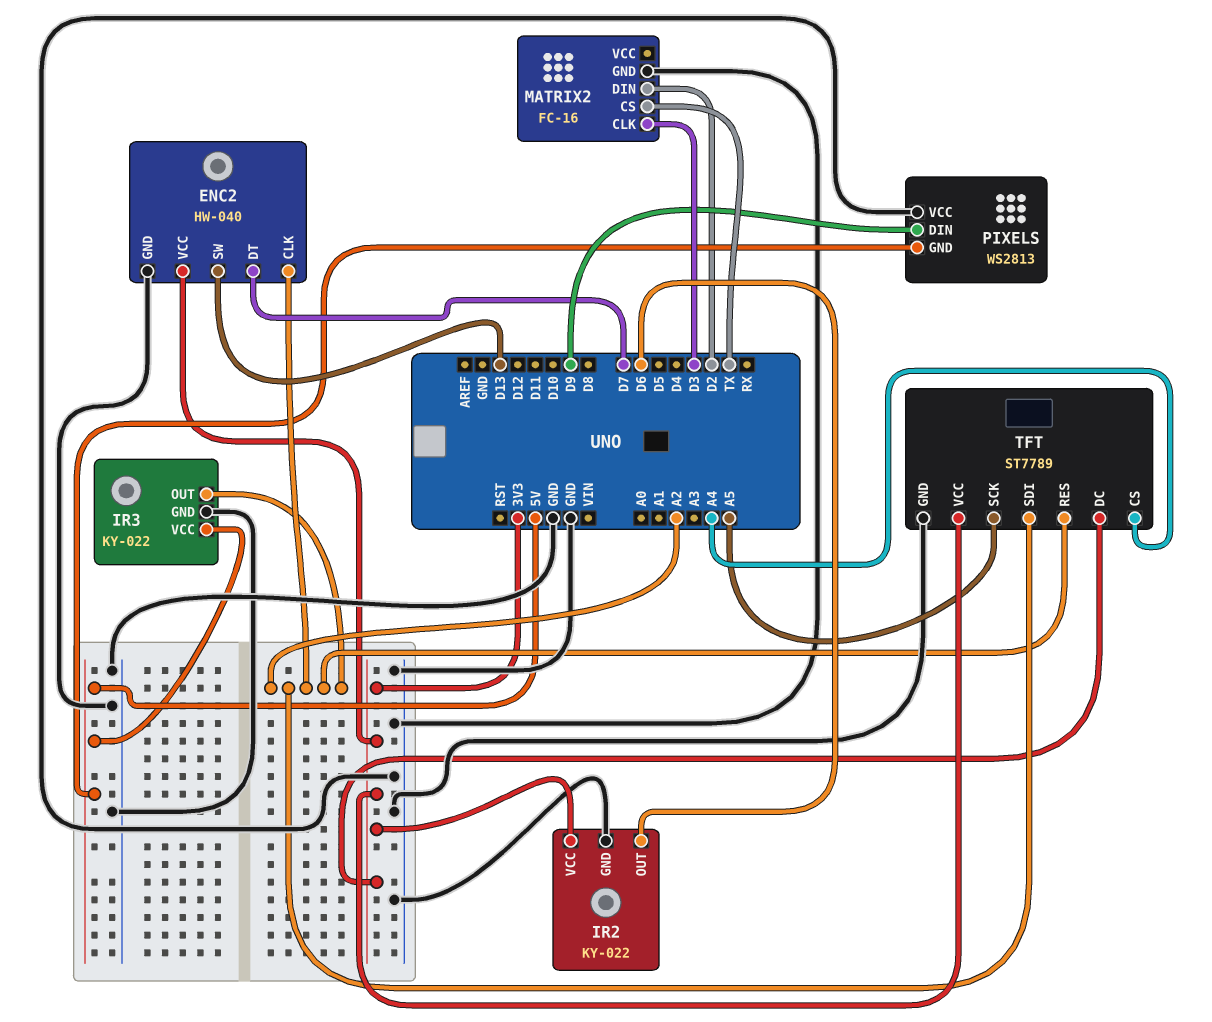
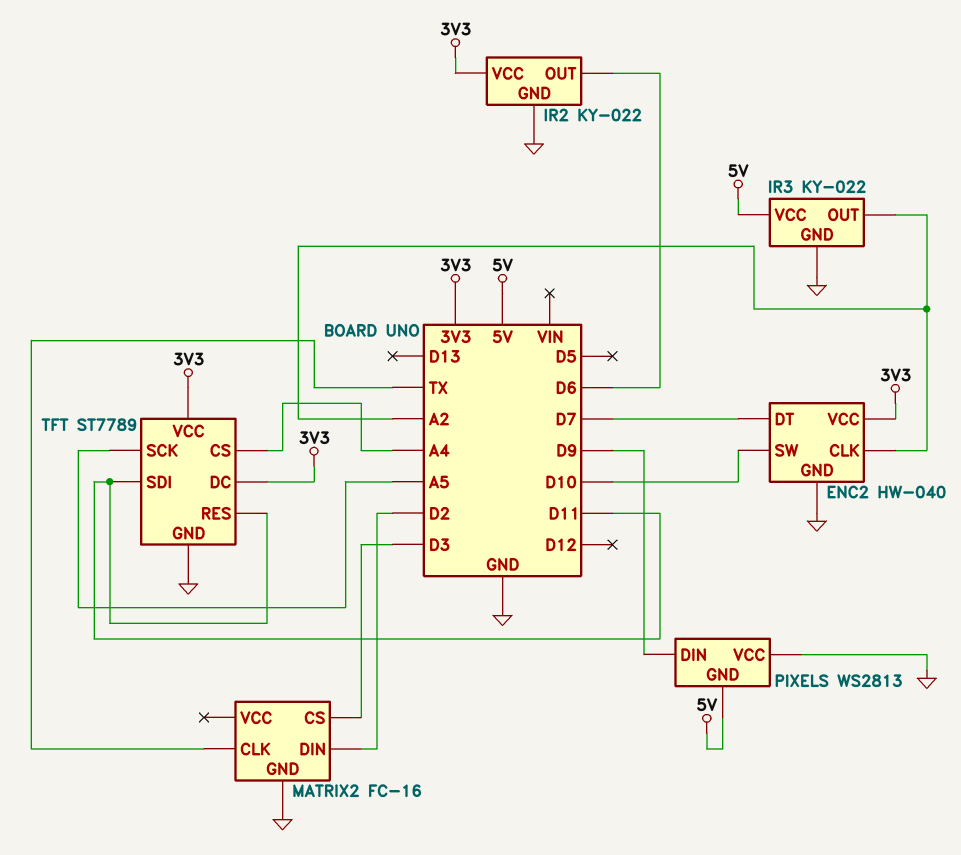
ENC2 pin SW: D13 -> D10
MATRIX2 pin CLK: D3 -> TX
MATRIX2 pin CS: TX -> D3
TFT pin RES: A2 -> D11
TFT pin SDI: A2 -> D11

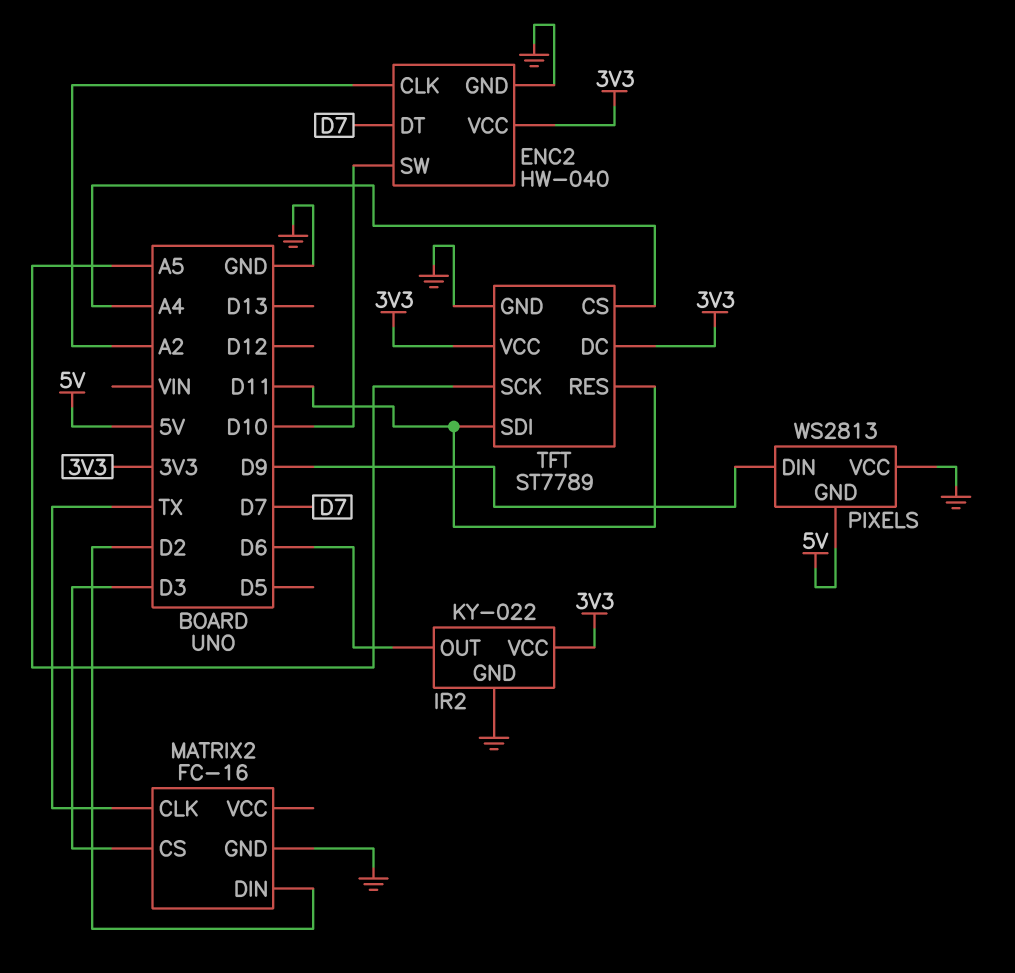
IR3: KY-022 -> none
IR3 pin GND: GND -> none
IR3 pin OUT: A2 -> none
IR3 pin VCC: 5V -> none

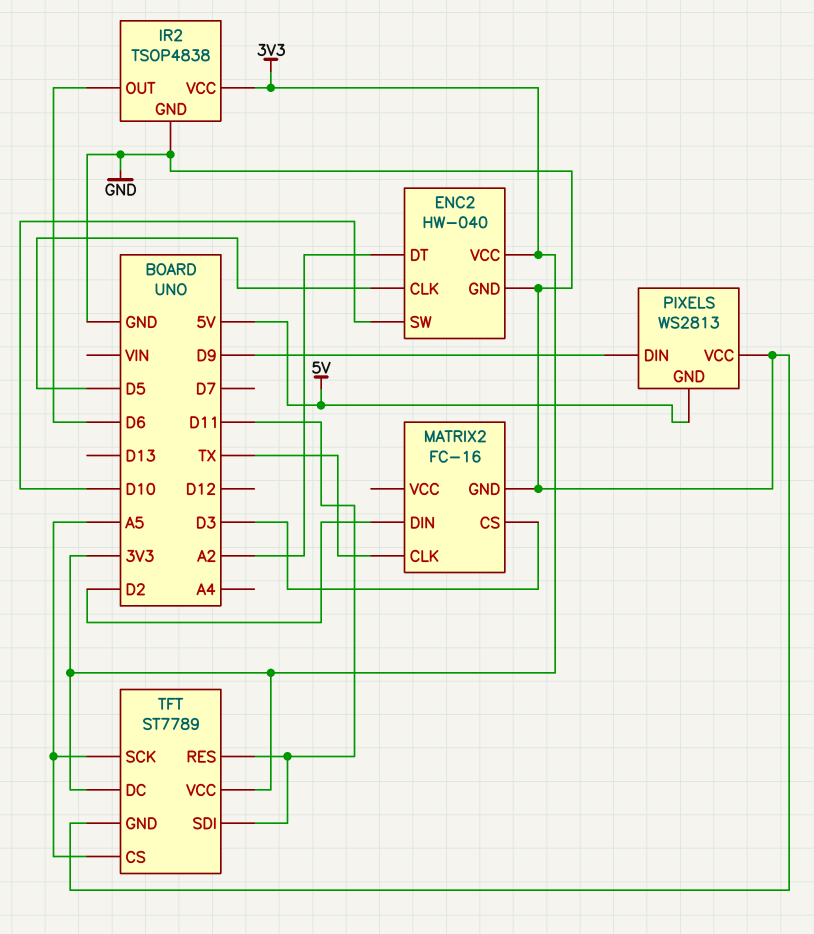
ENC2 pin CLK: A2 -> D5
ENC2 pin DT: D7 -> A2
IR2: KY-022 -> TSOP4838
TFT pin CS: A4 -> A5

